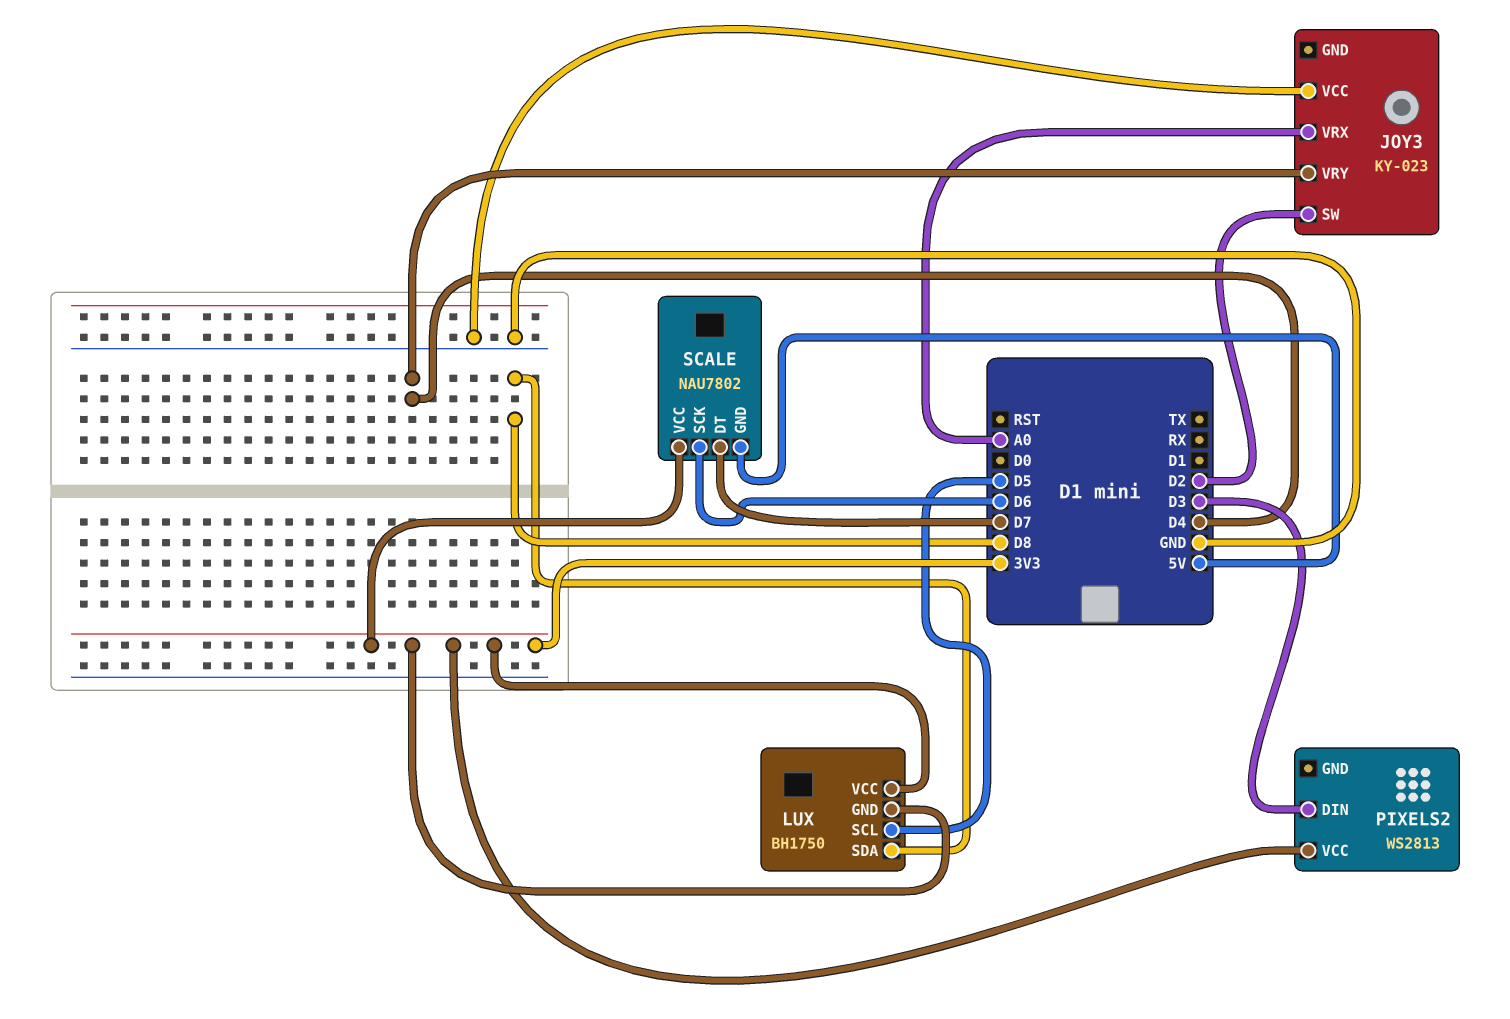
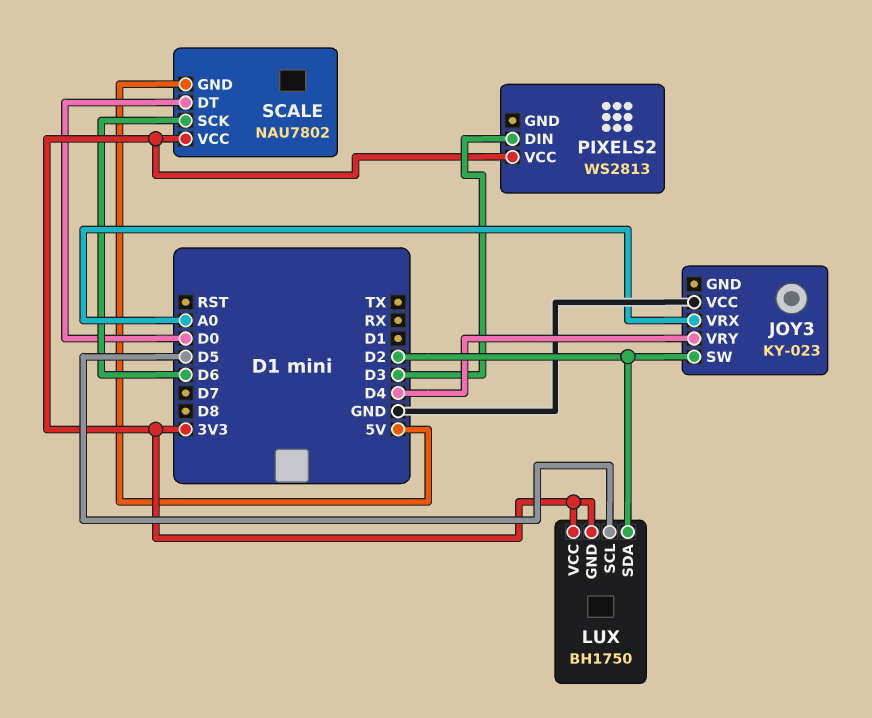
LUX pin SDA: D8 -> D2
SCALE pin DT: D7 -> D0

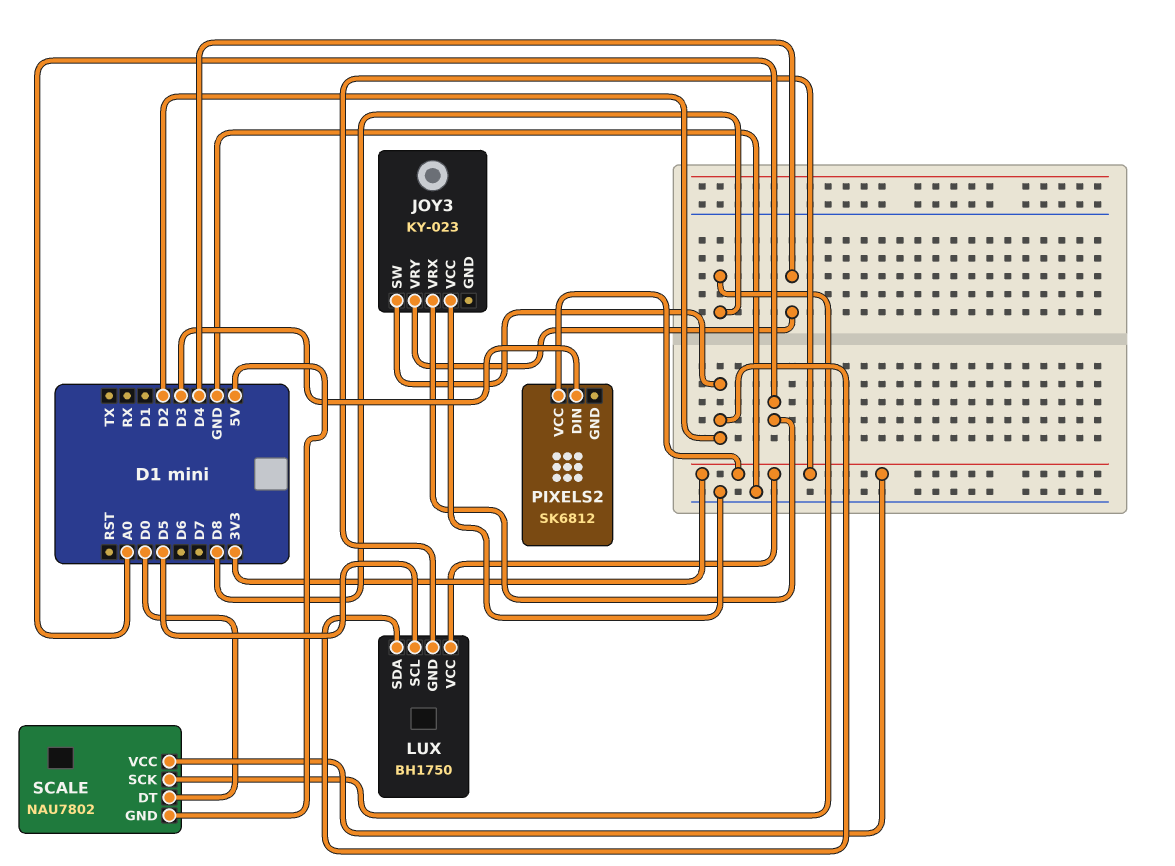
PIXELS2: WS2813 -> SK6812
SCALE pin SCK: D6 -> D8

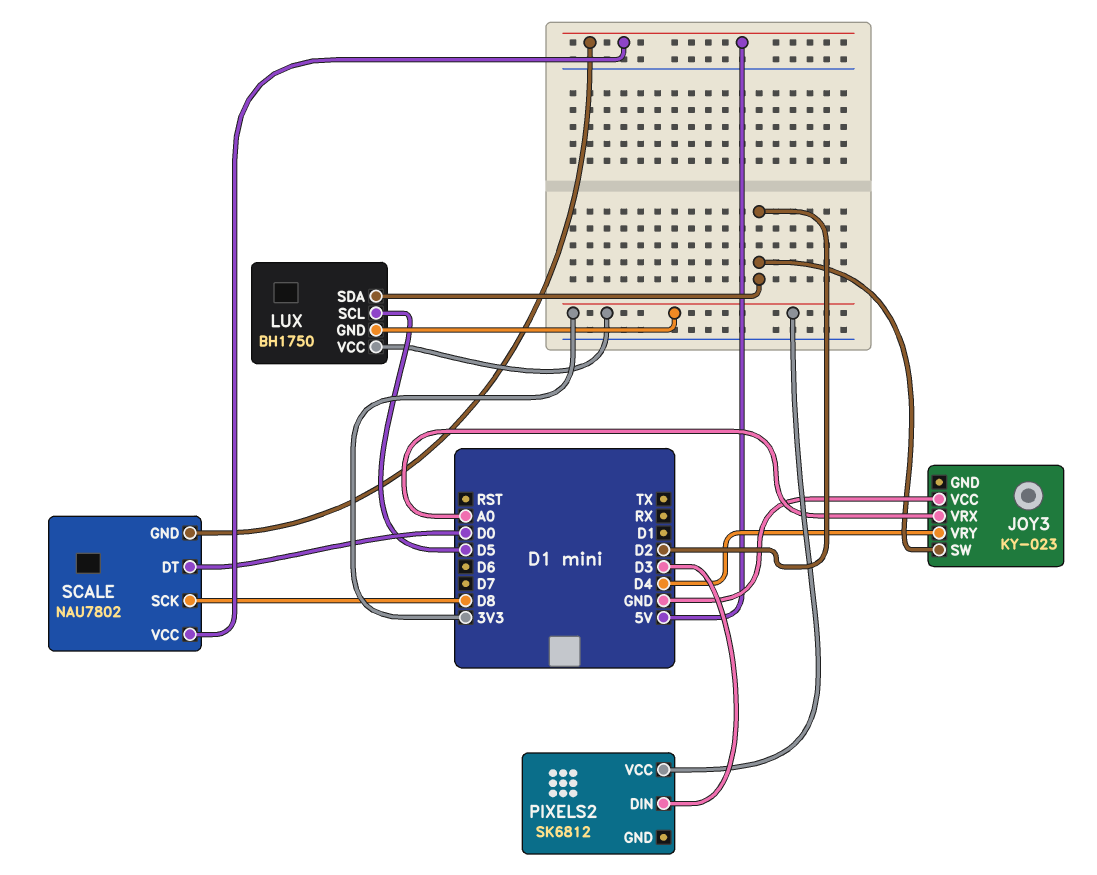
SCALE pin VCC: 3V3 -> 5V

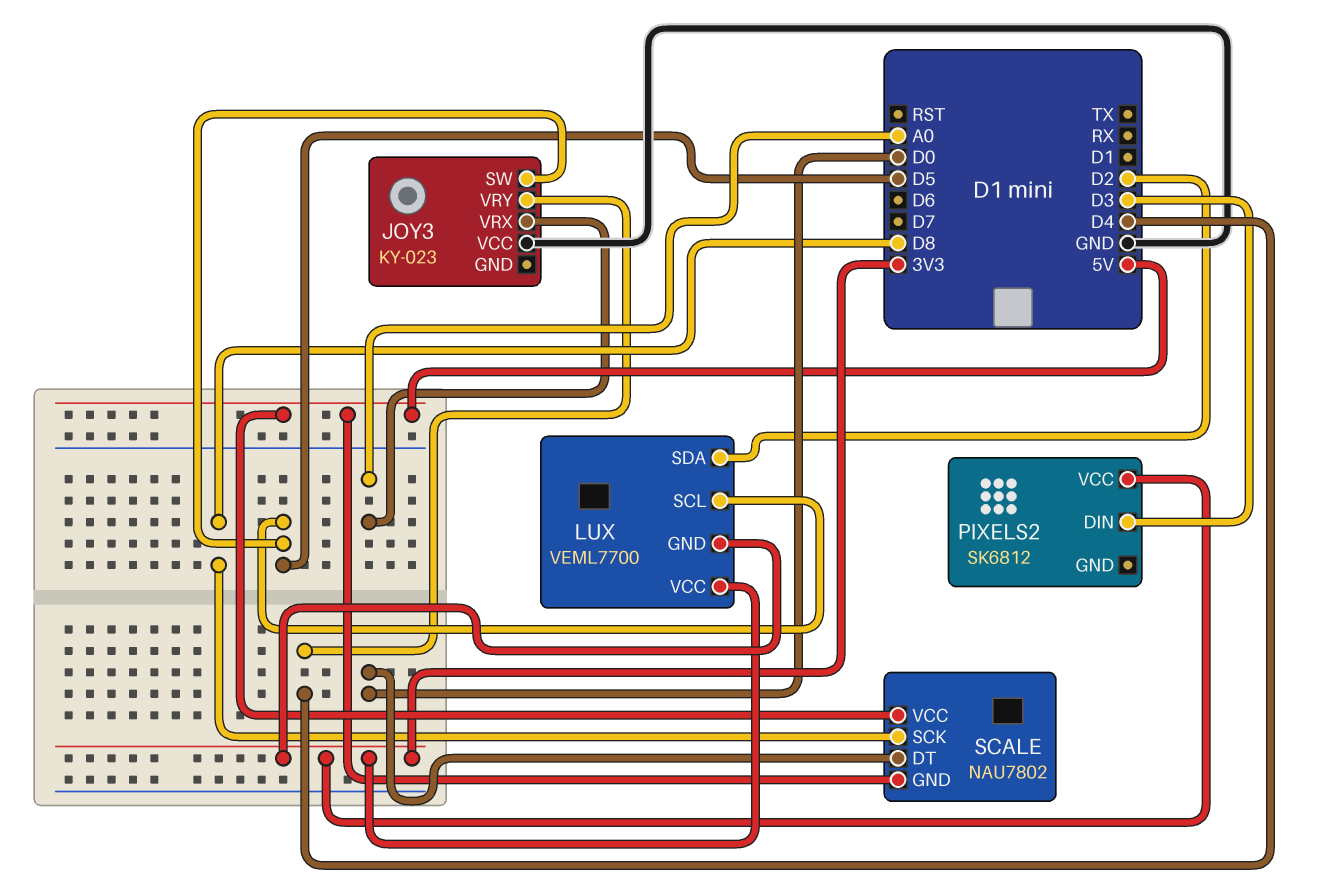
JOY3 pin SW: D2 -> D5
LUX: BH1750 -> VEML7700

